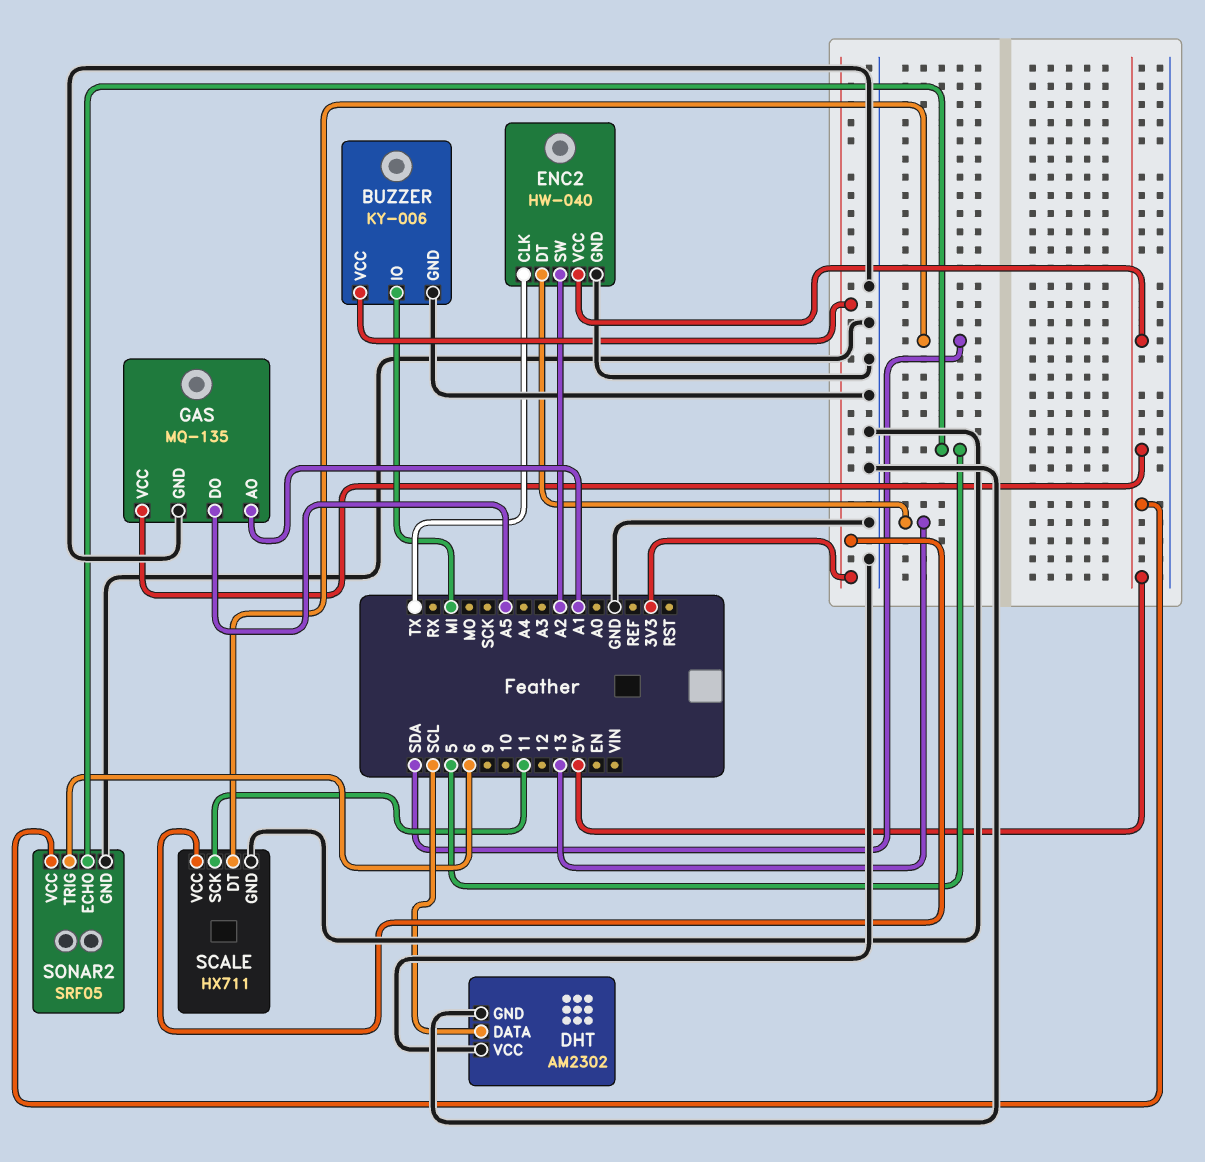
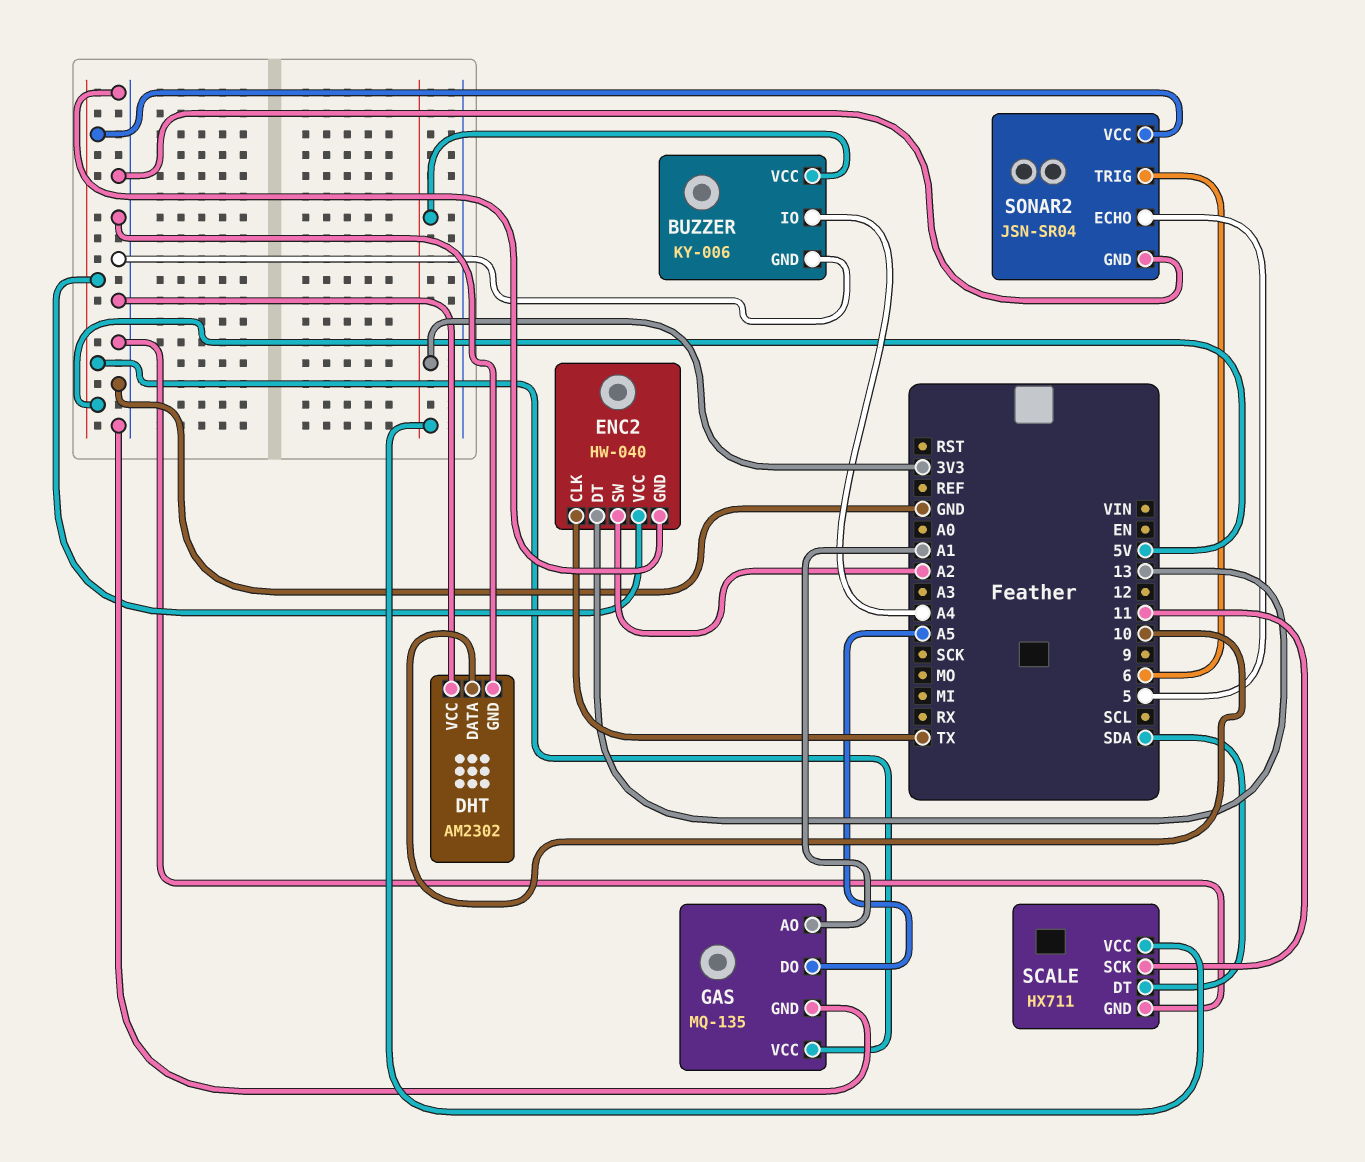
BUZZER pin IO: MI -> A4
DHT pin DATA: SCL -> 10
SONAR2: SRF05 -> JSN-SR04

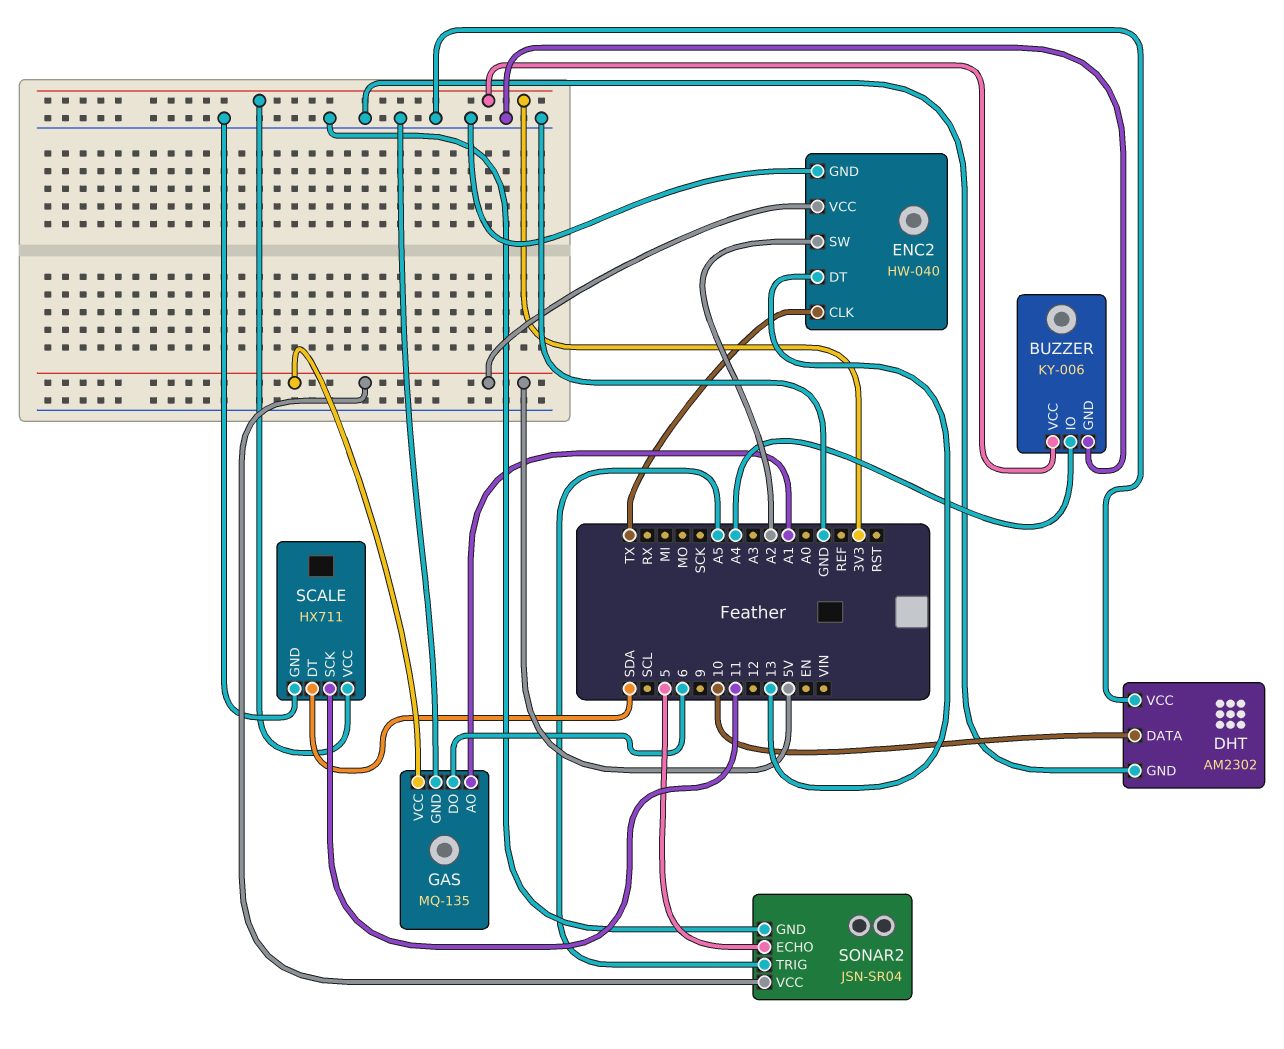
GAS pin DO: A5 -> 6
SONAR2 pin TRIG: 6 -> A5

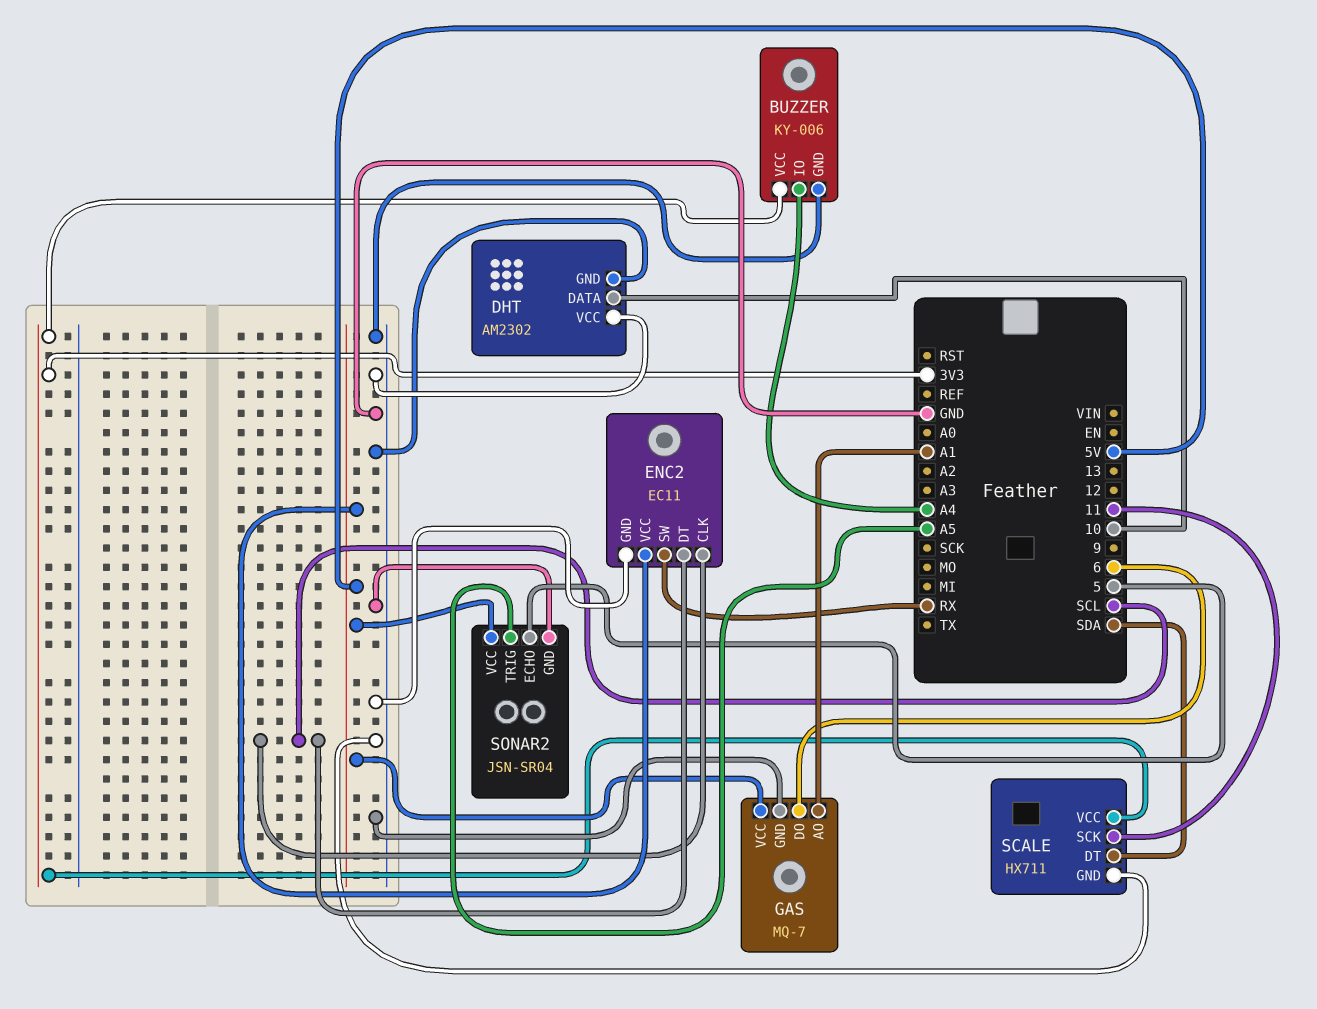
ENC2: HW-040 -> EC11
ENC2 pin CLK: TX -> SCL
ENC2 pin DT: 13 -> SCL
ENC2 pin SW: A2 -> RX
GAS: MQ-135 -> MQ-7

